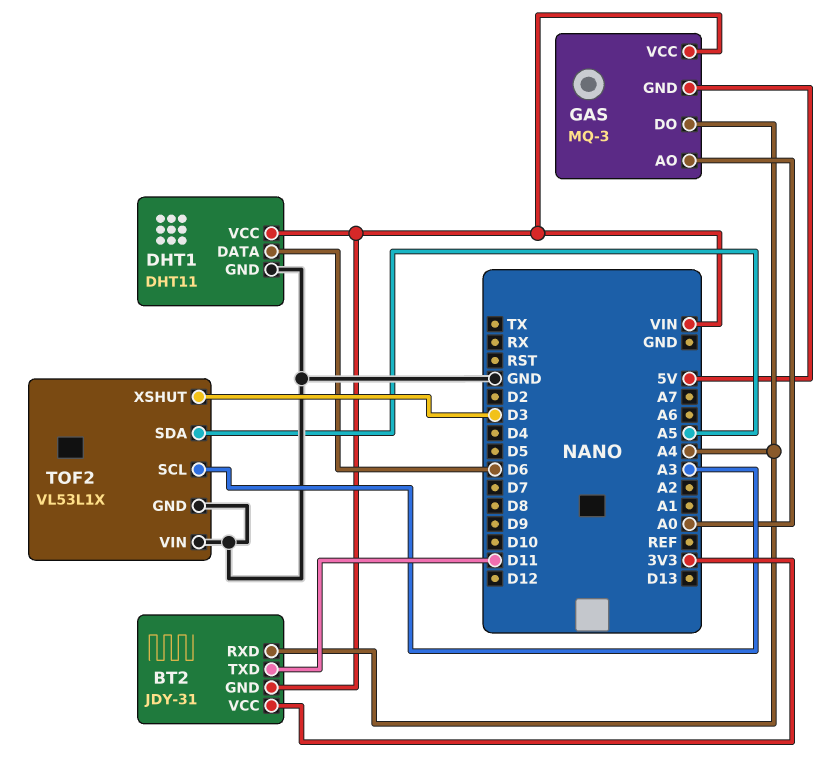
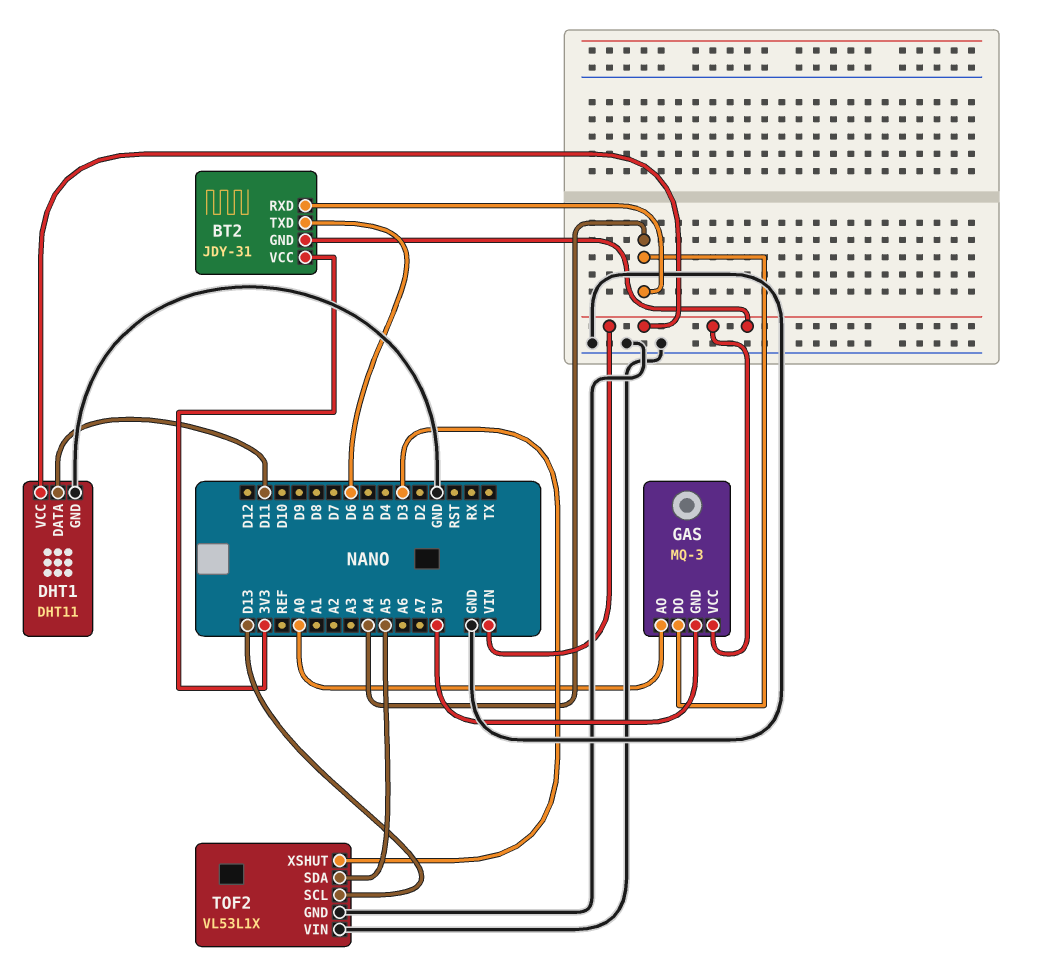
BT2 pin TXD: D11 -> D6
DHT1 pin DATA: D6 -> D11
TOF2 pin SCL: A3 -> D13

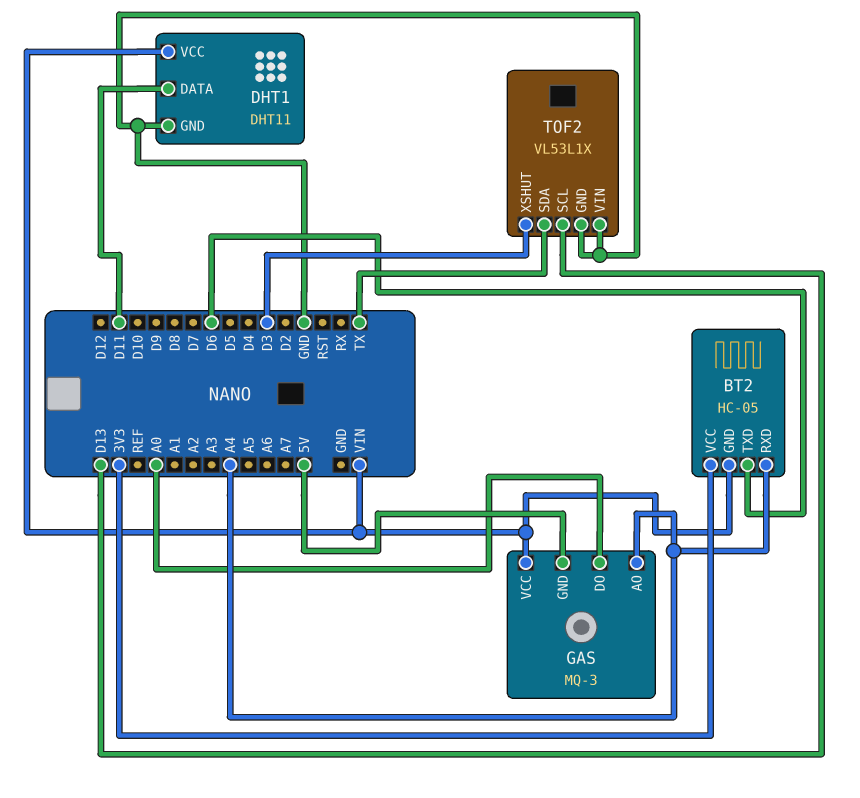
BT2: JDY-31 -> HC-05
GAS pin AO: A0 -> A4
GAS pin DO: A4 -> A0
TOF2 pin SDA: A5 -> TX

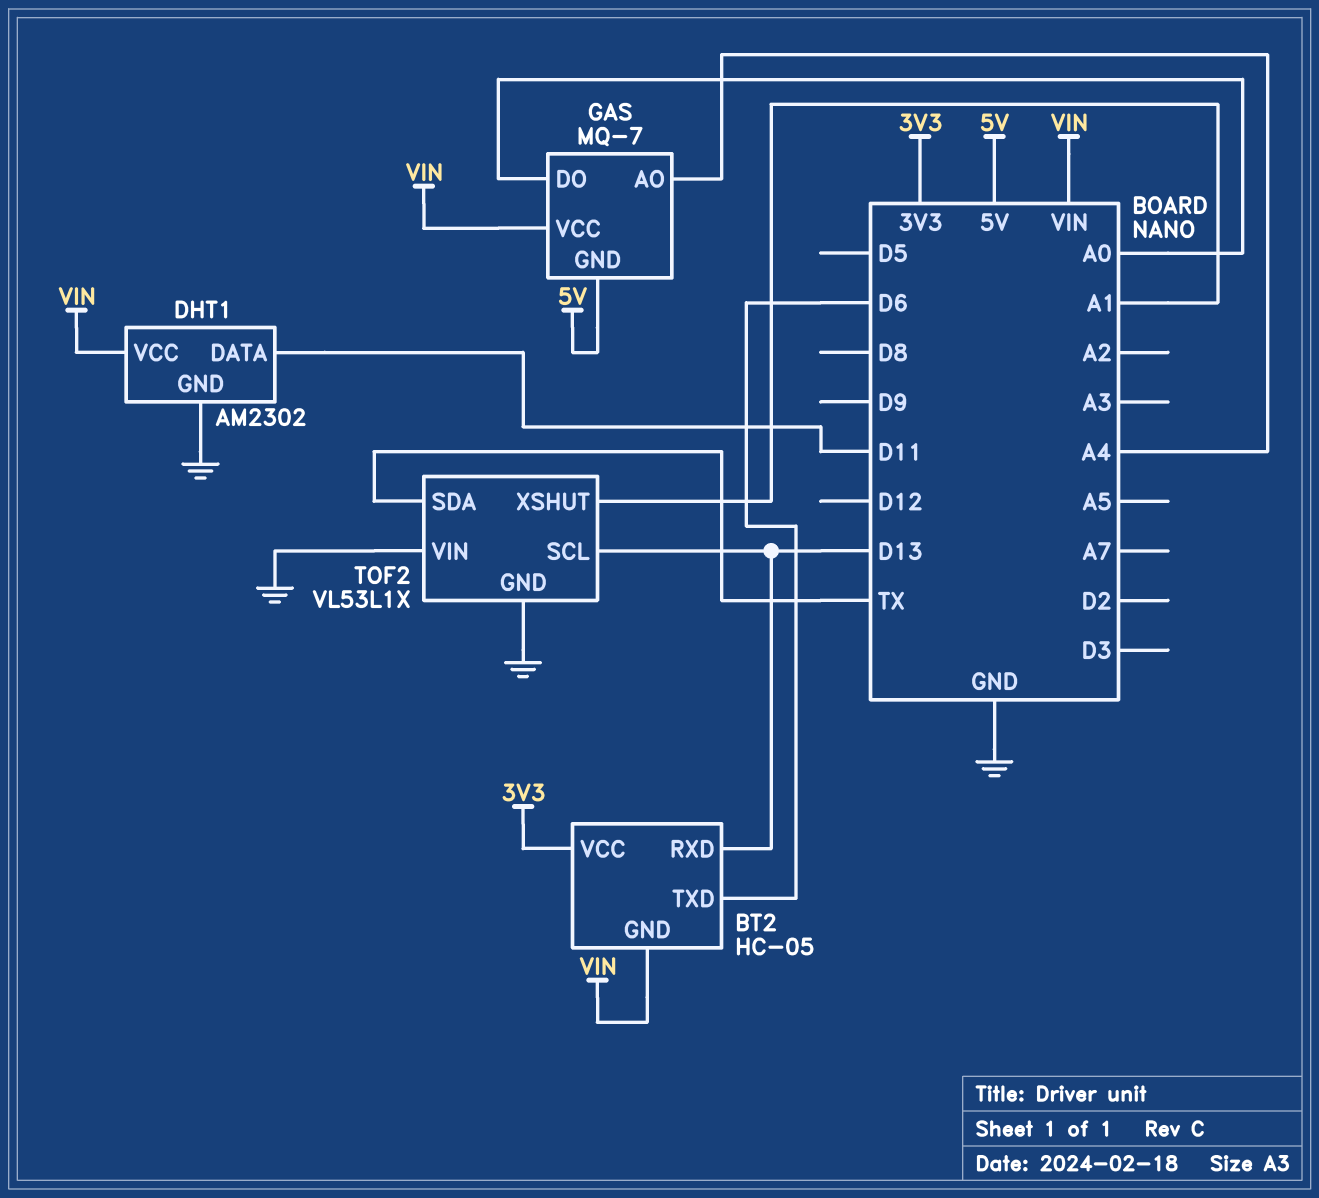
BT2 pin RXD: A4 -> D13
DHT1: DHT11 -> AM2302
GAS: MQ-3 -> MQ-7
TOF2 pin XSHUT: D3 -> A1

